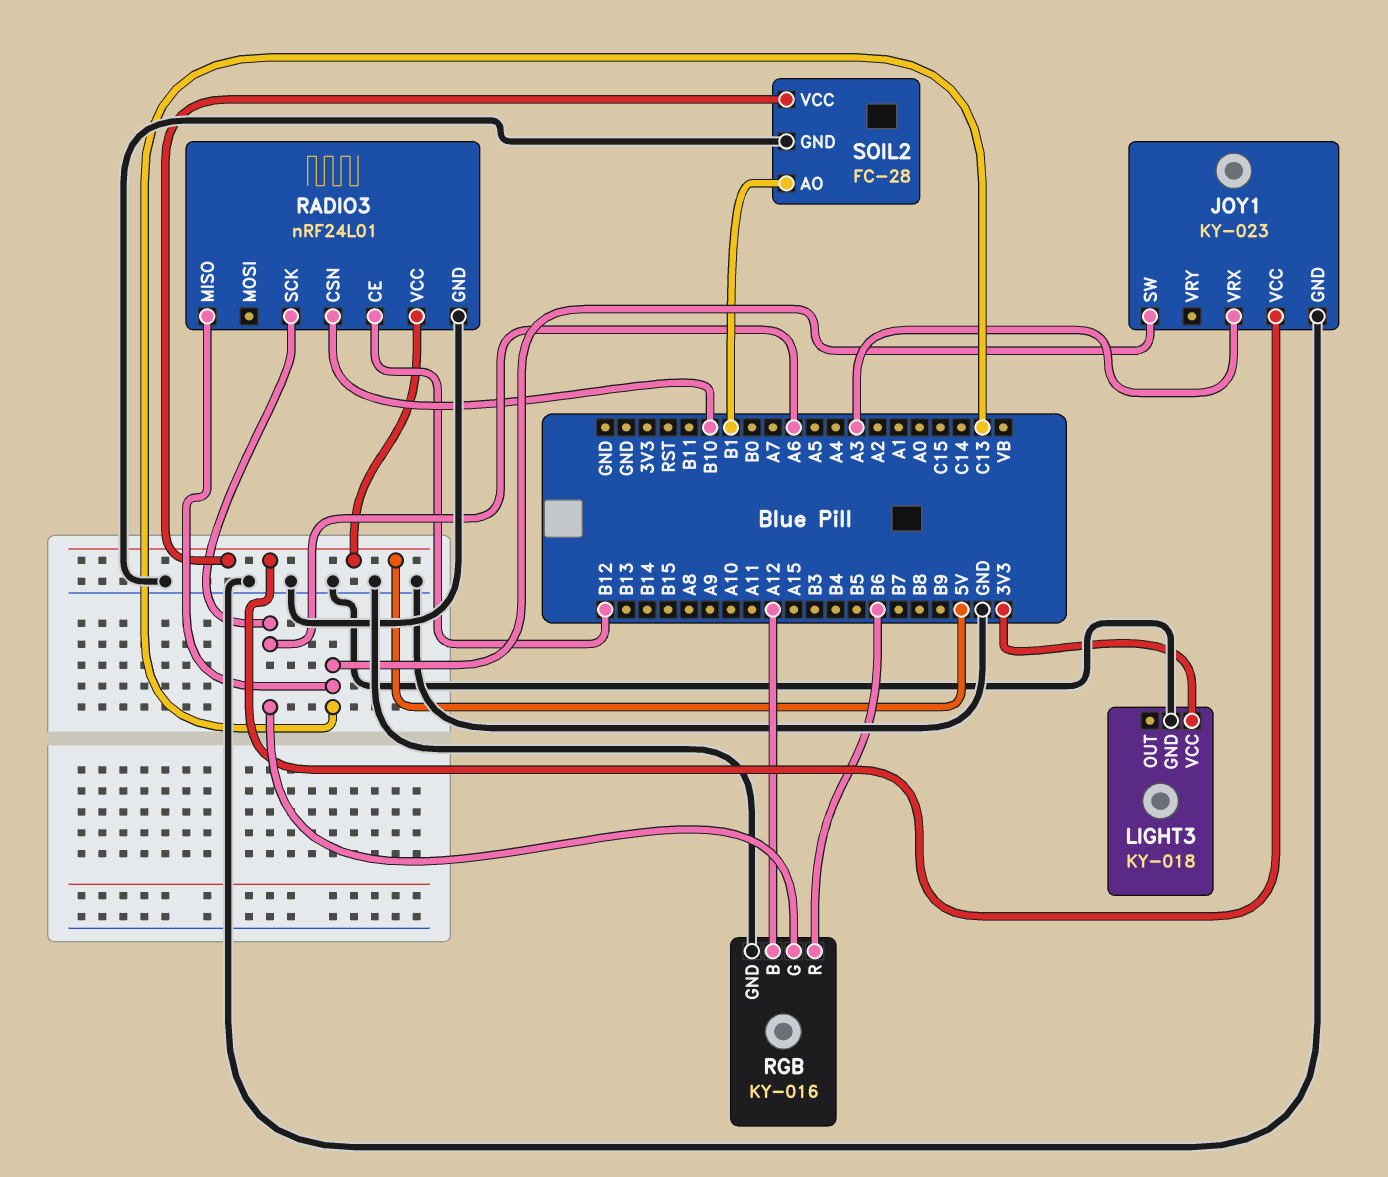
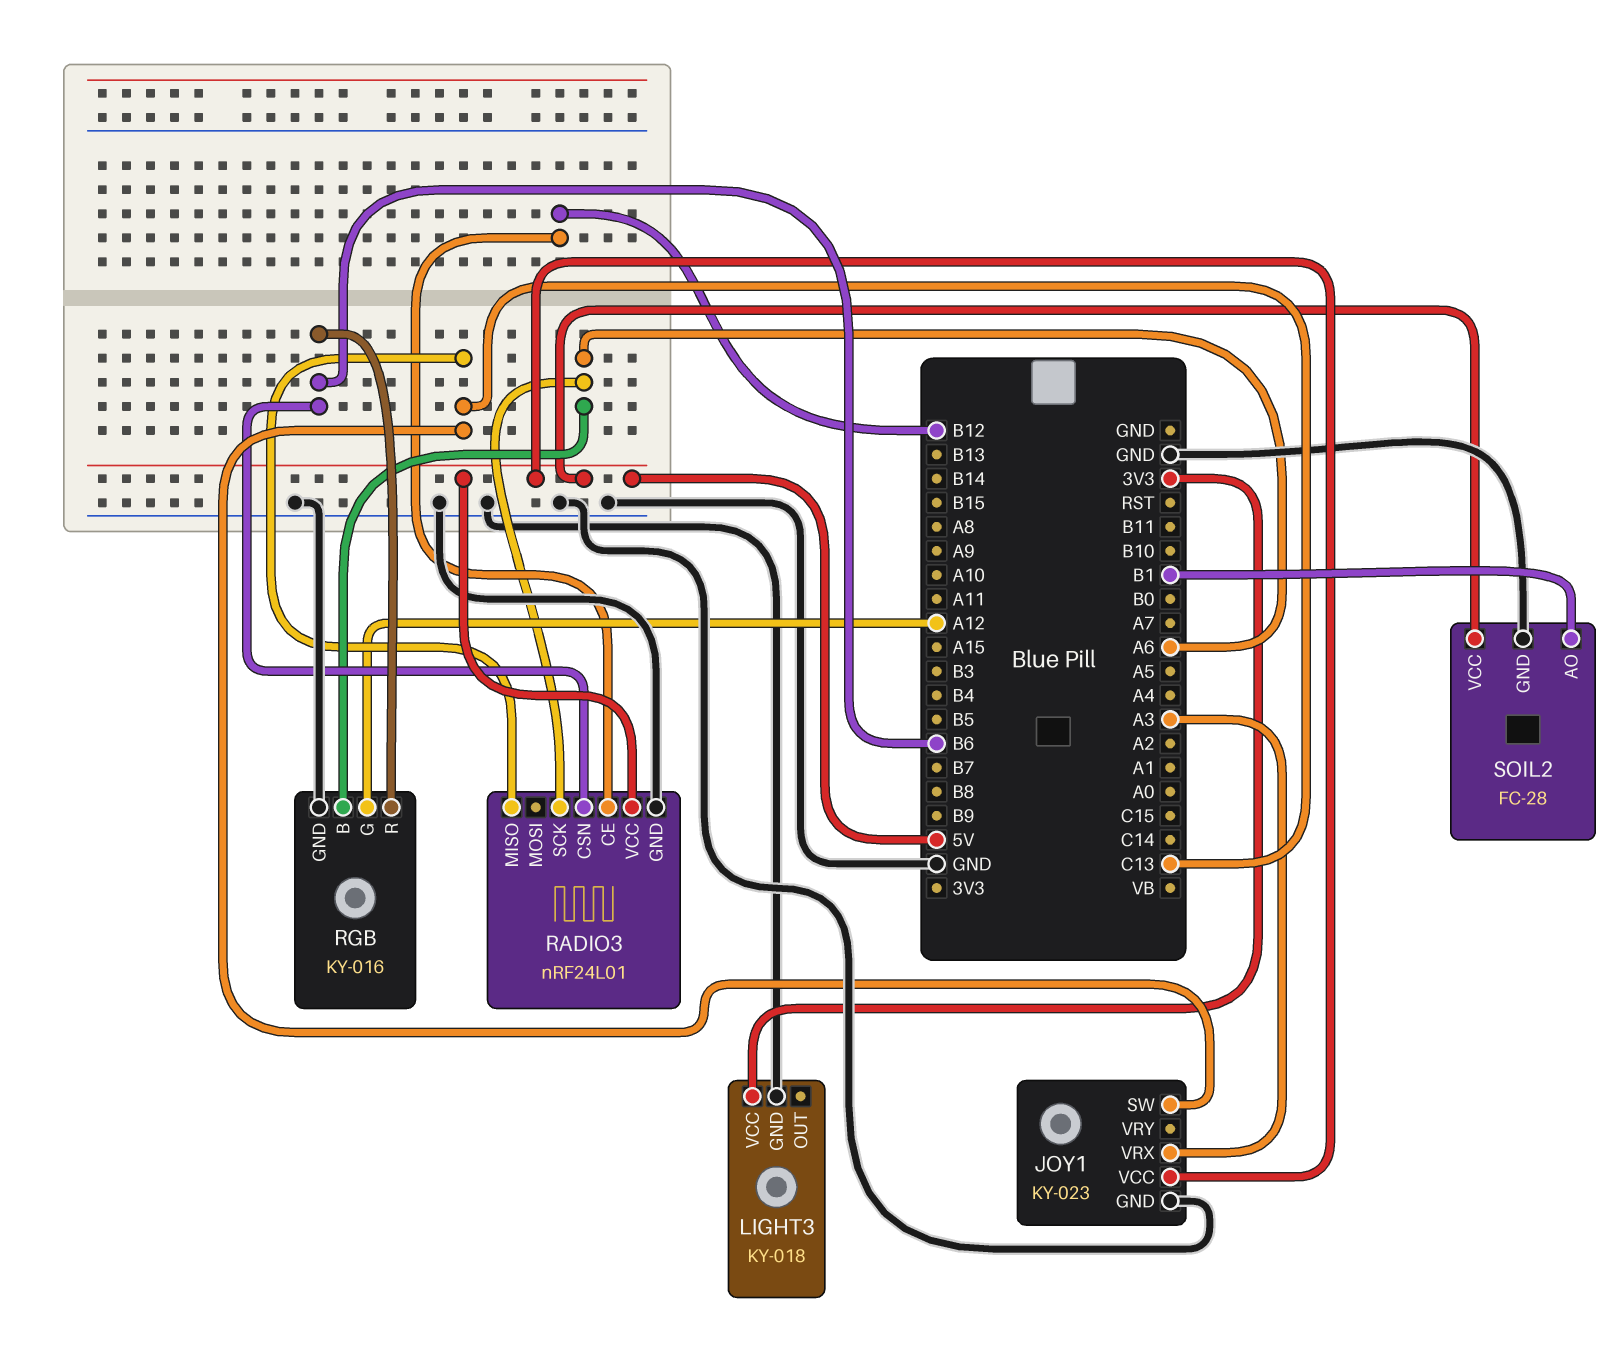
RADIO3 pin CSN: B10 -> B6
RGB pin B: A12 -> A6
RGB pin G: A6 -> A12

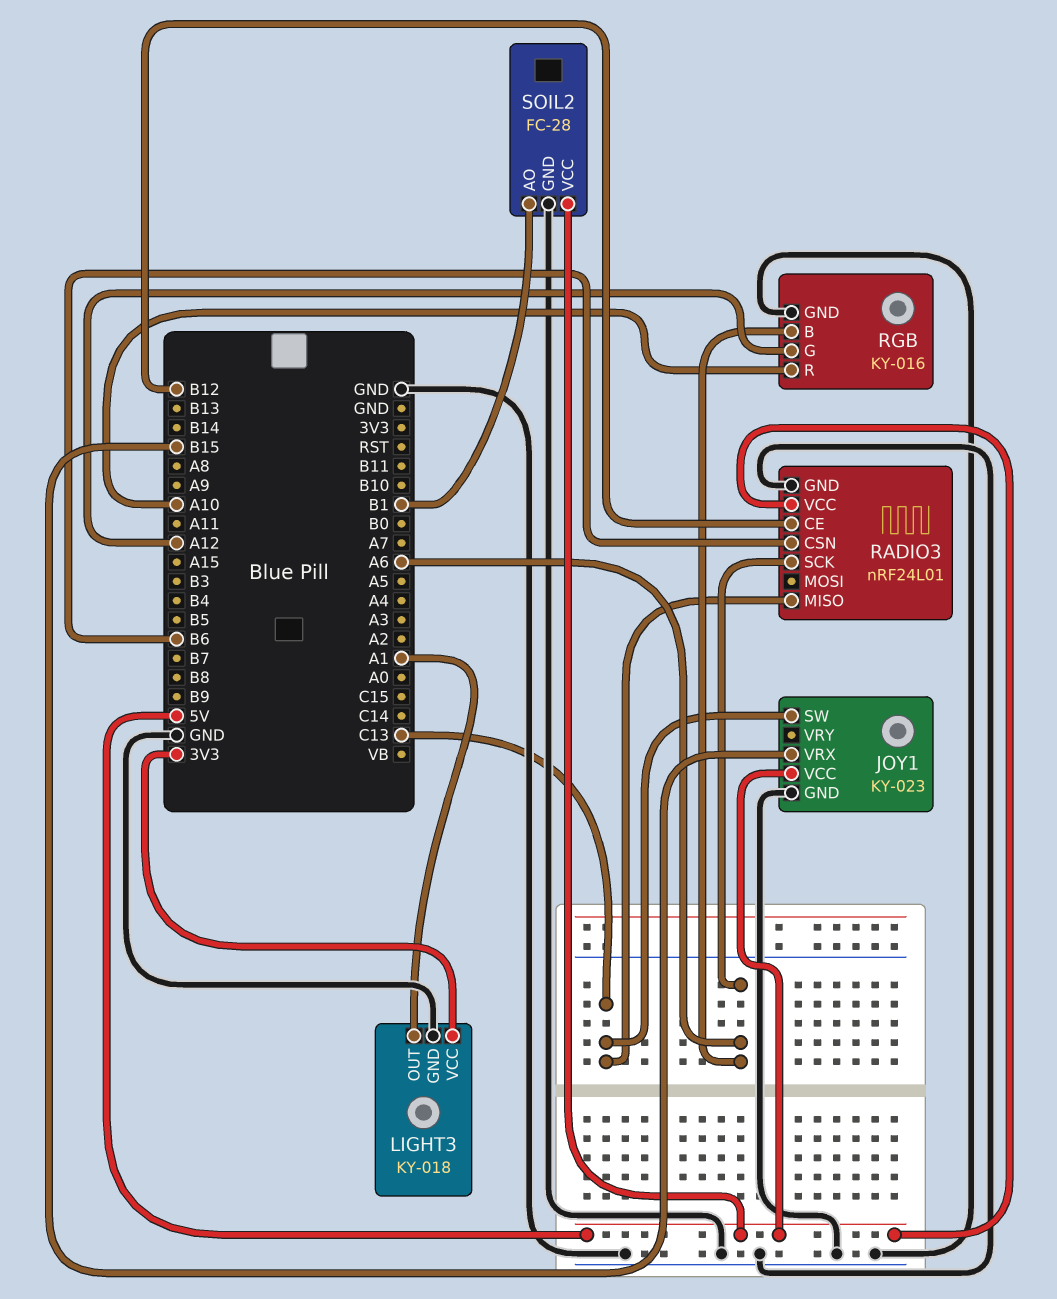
JOY1 pin VRX: A3 -> B15
LIGHT3 pin OUT: none -> A1
RGB pin R: B6 -> A10

